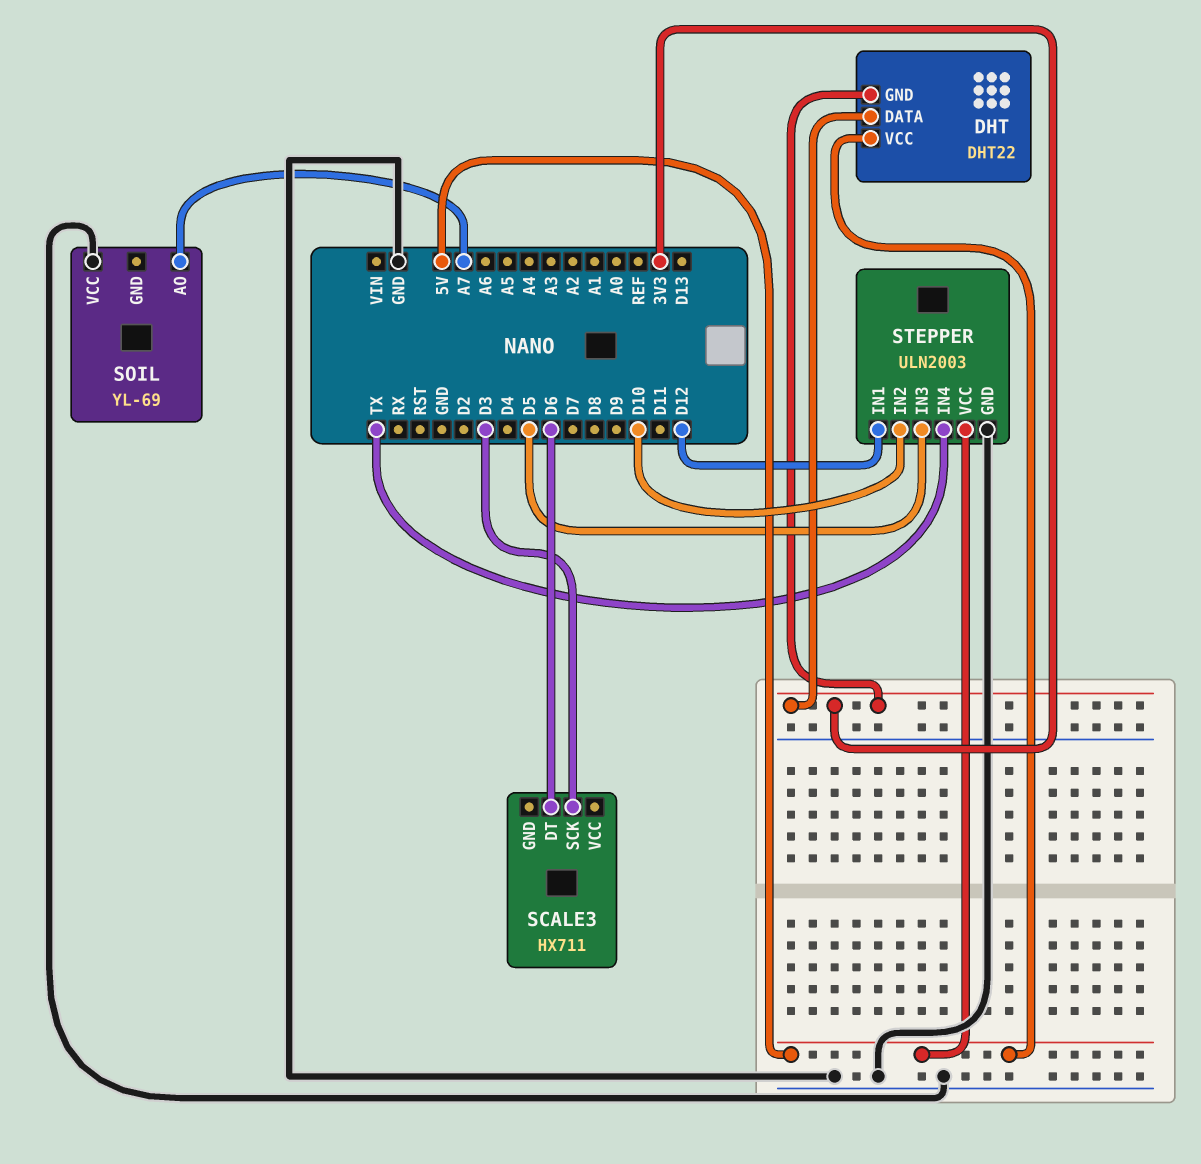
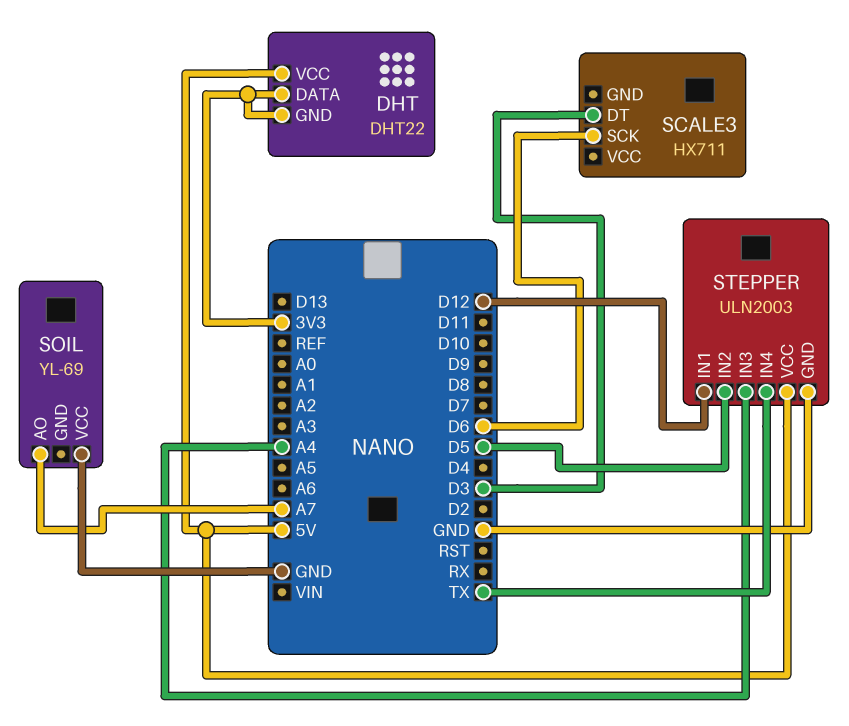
SCALE3 pin DT: D6 -> D3
SCALE3 pin SCK: D3 -> D6
STEPPER pin IN2: D10 -> D5
STEPPER pin IN3: D5 -> A4

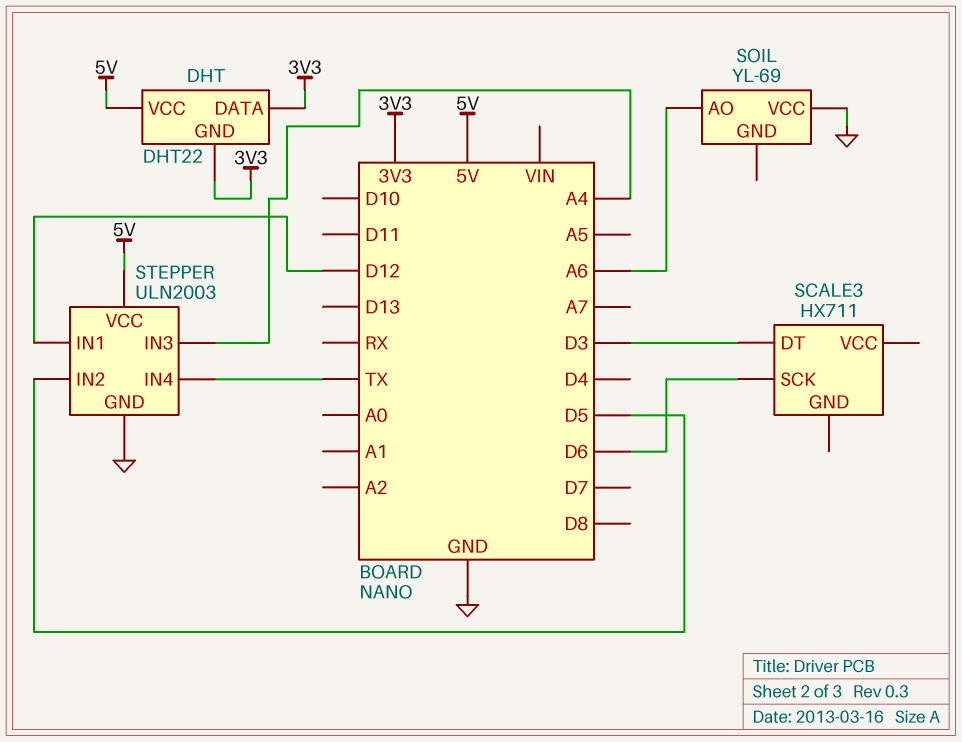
SOIL pin AO: A7 -> A6

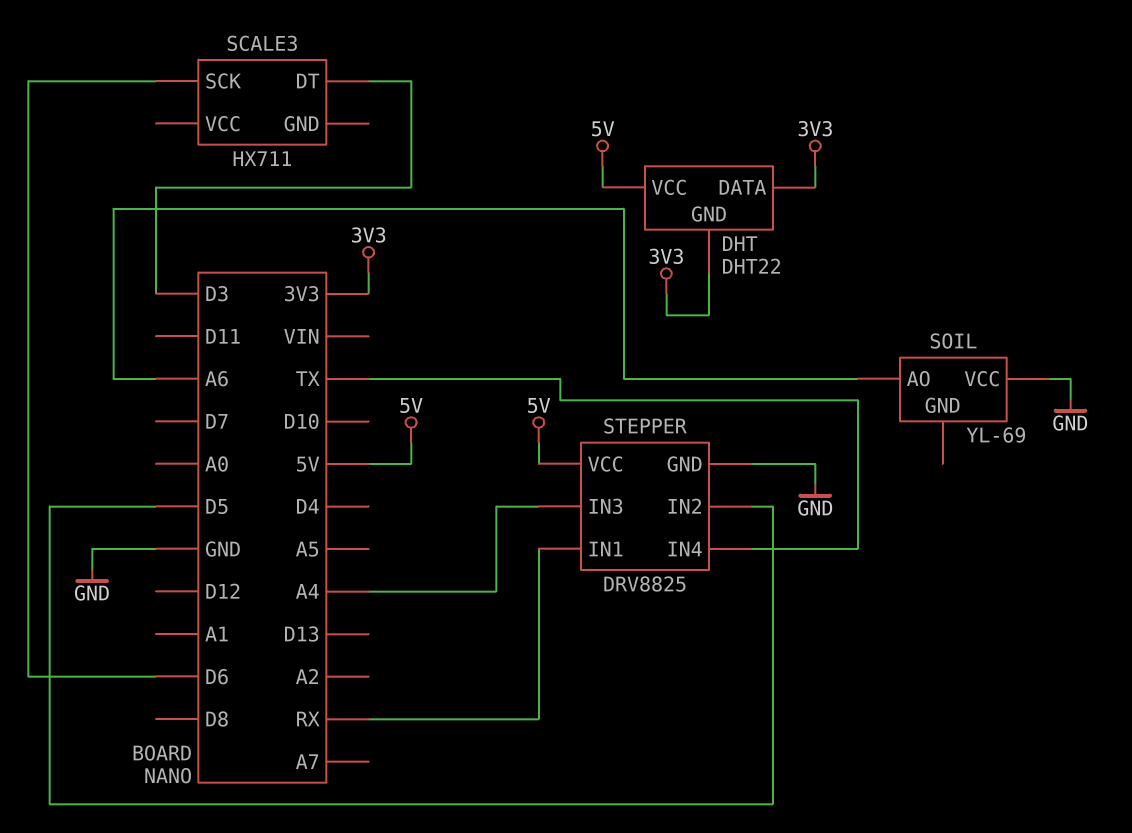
STEPPER: ULN2003 -> DRV8825
STEPPER pin IN1: D12 -> RX

